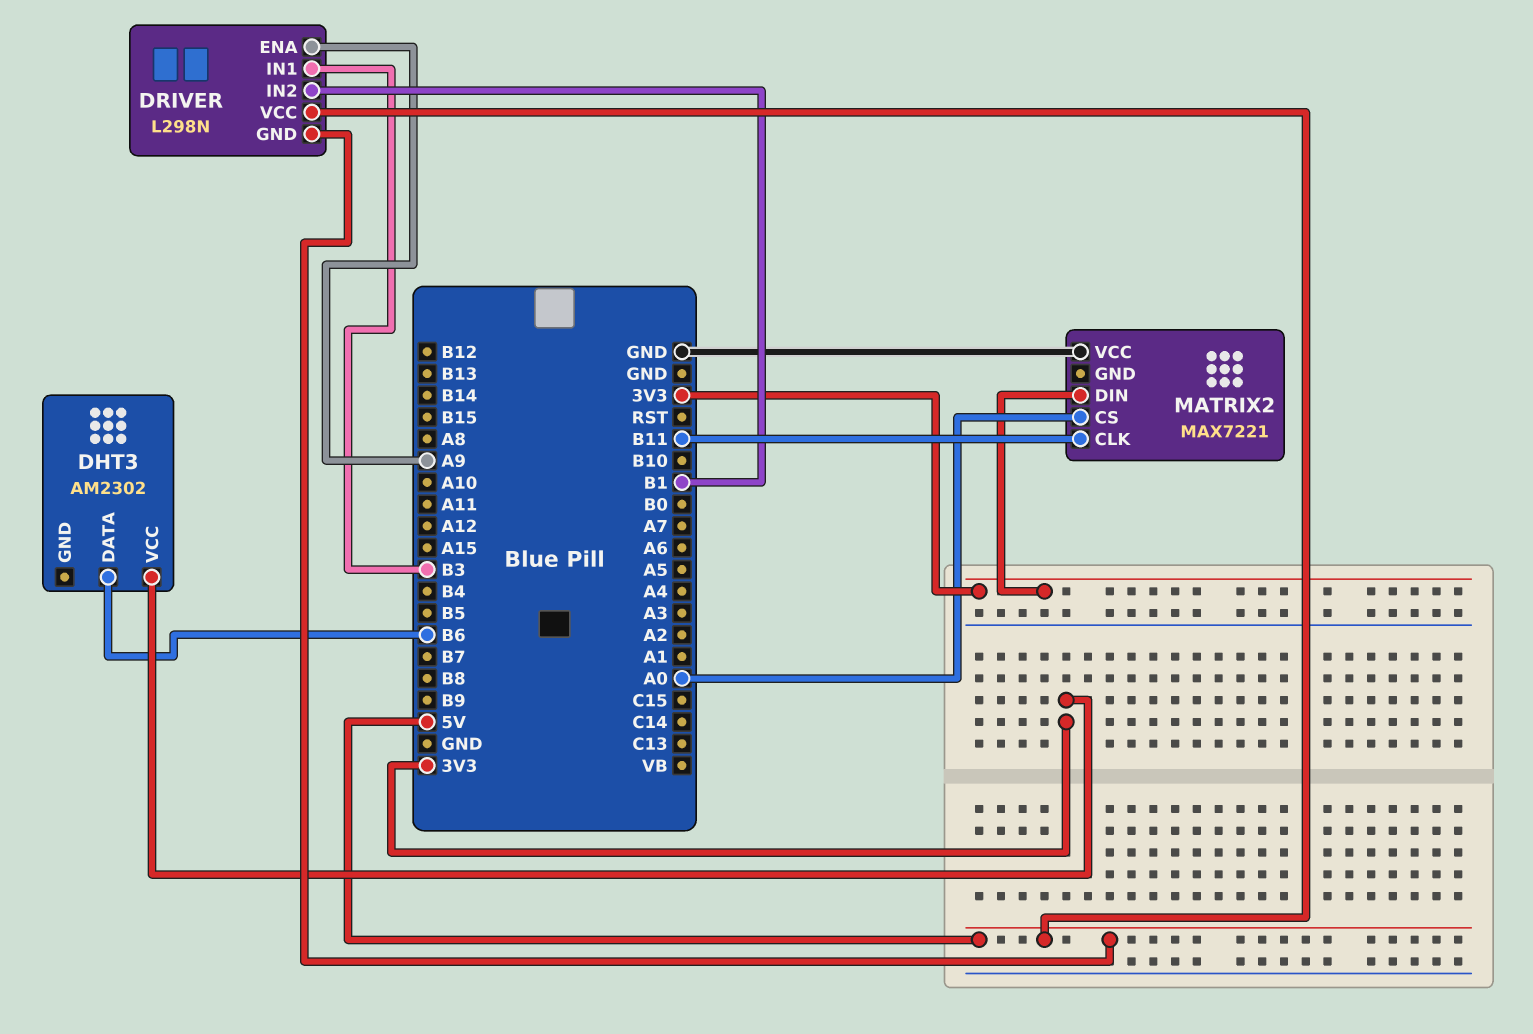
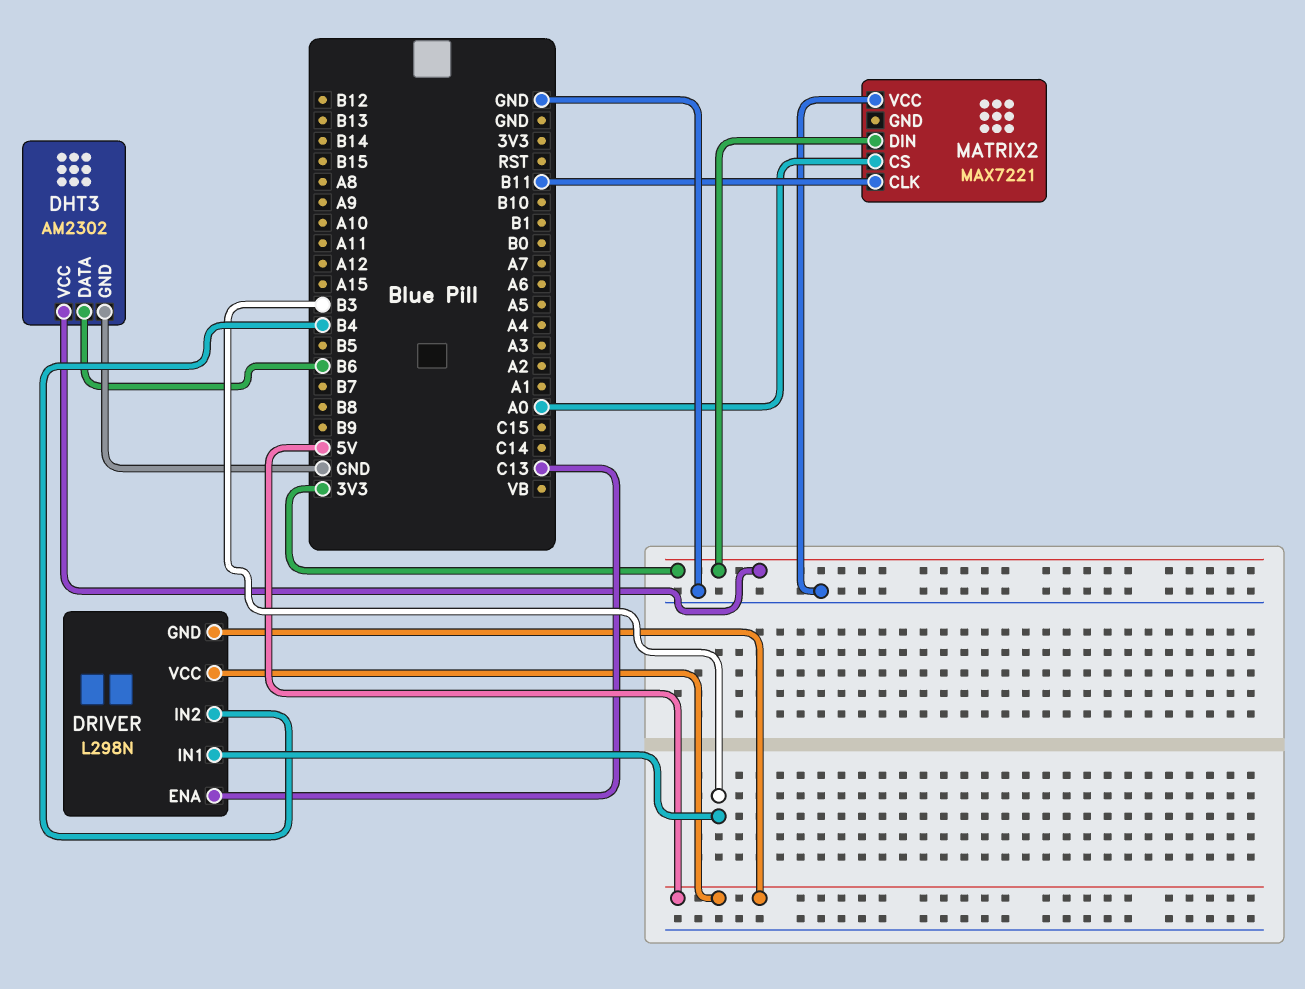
DHT3 pin GND: none -> GND
DRIVER pin ENA: A9 -> C13
DRIVER pin IN2: B1 -> B4

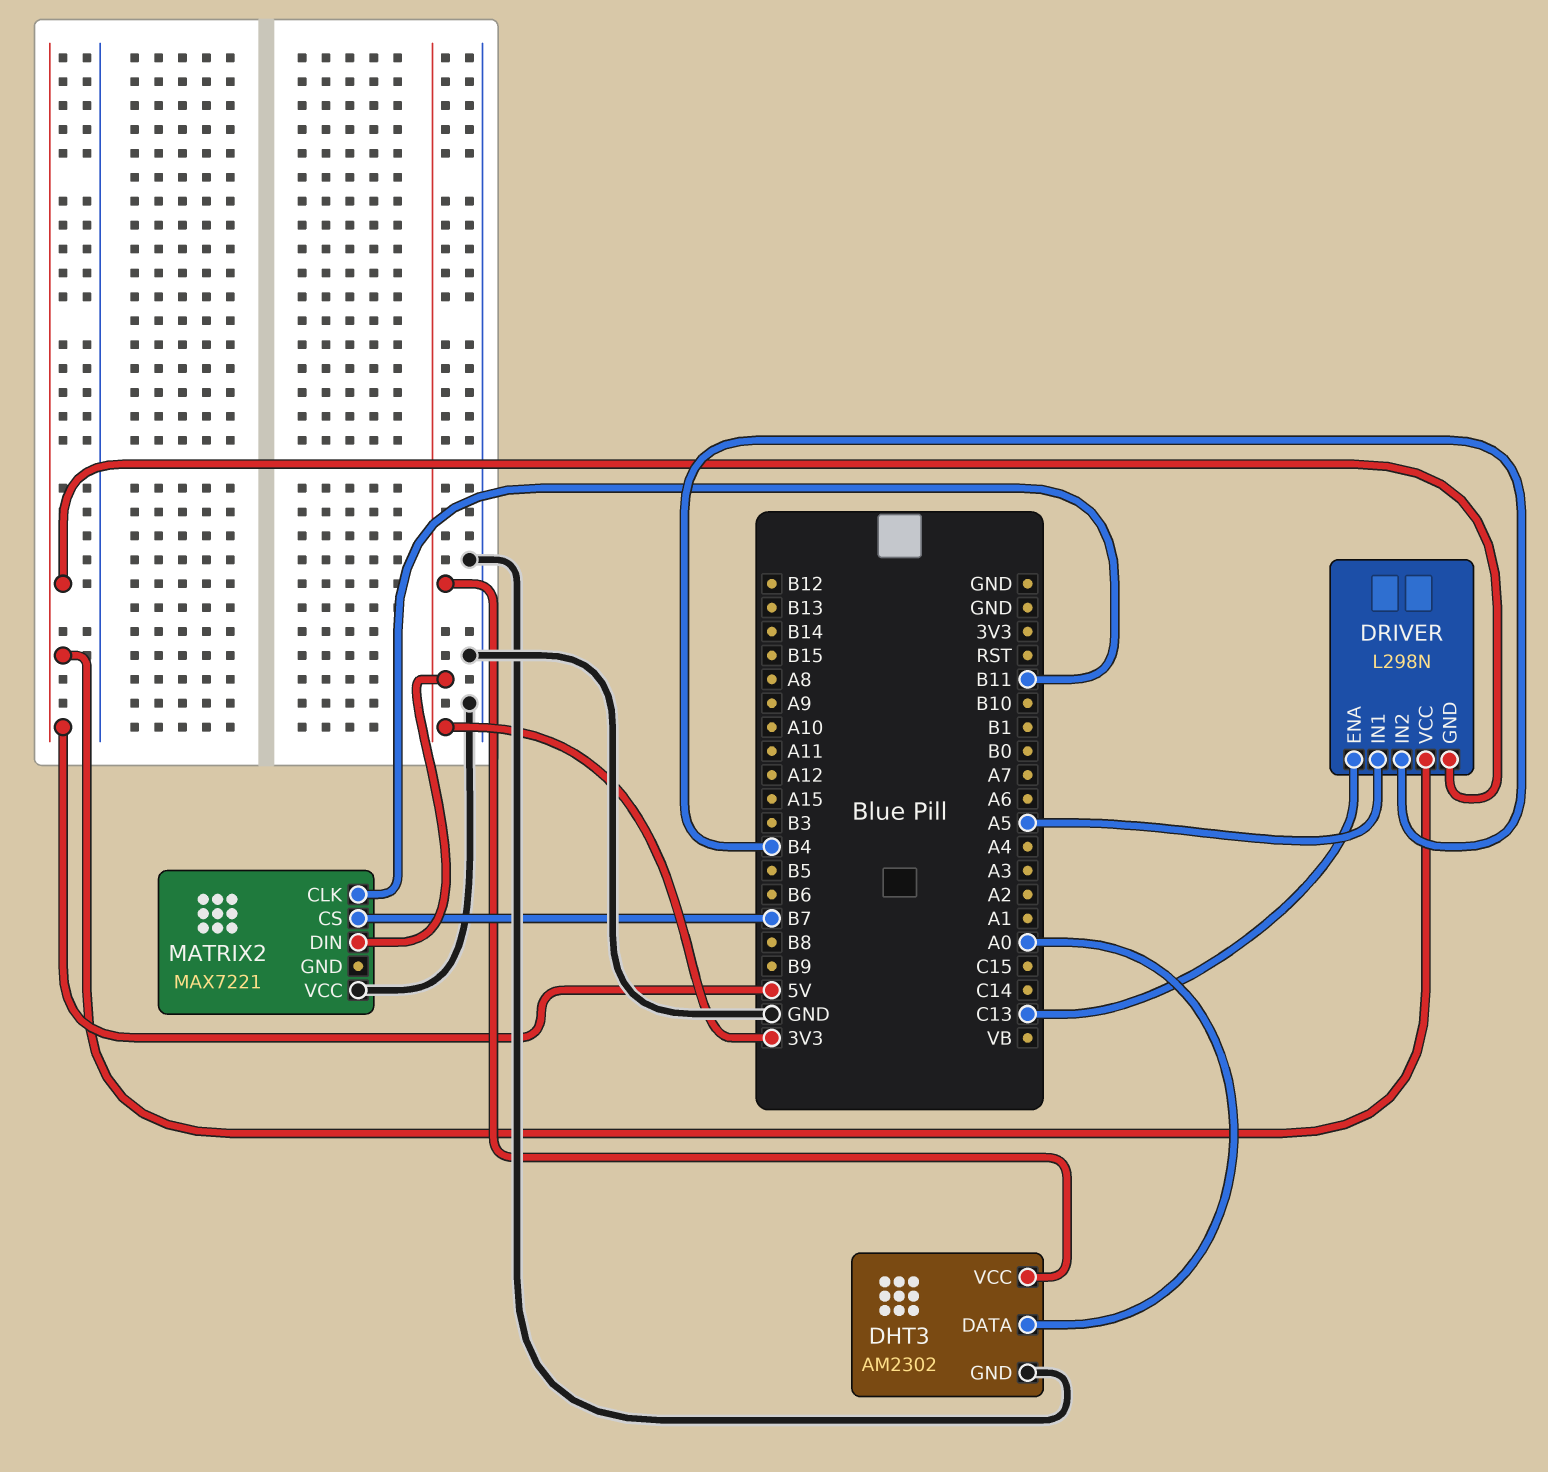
DHT3 pin DATA: B6 -> A0
DRIVER pin IN1: B3 -> A5
MATRIX2 pin CS: A0 -> B7

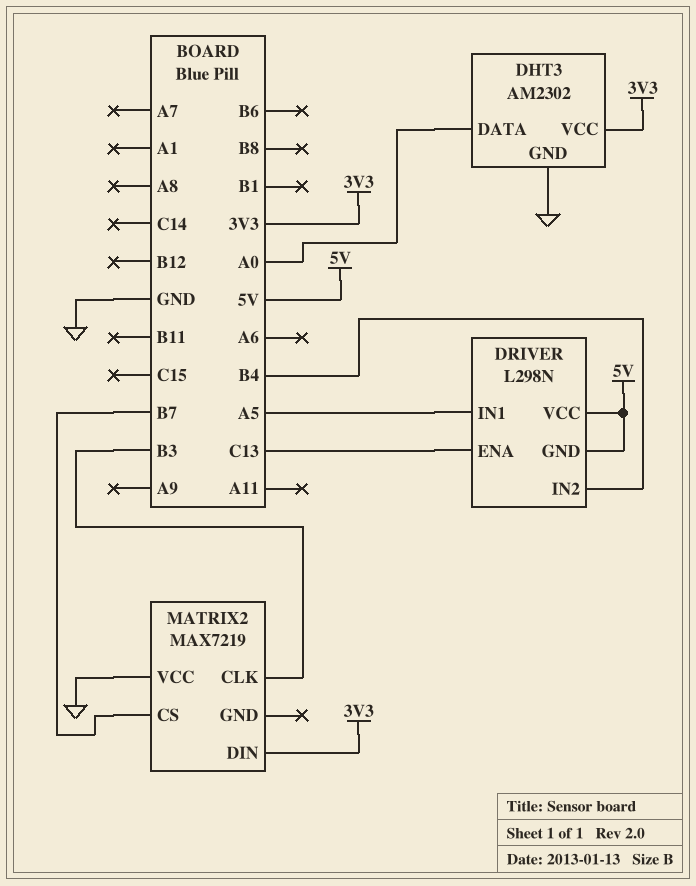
MATRIX2: MAX7221 -> MAX7219
MATRIX2 pin CLK: B11 -> B3

